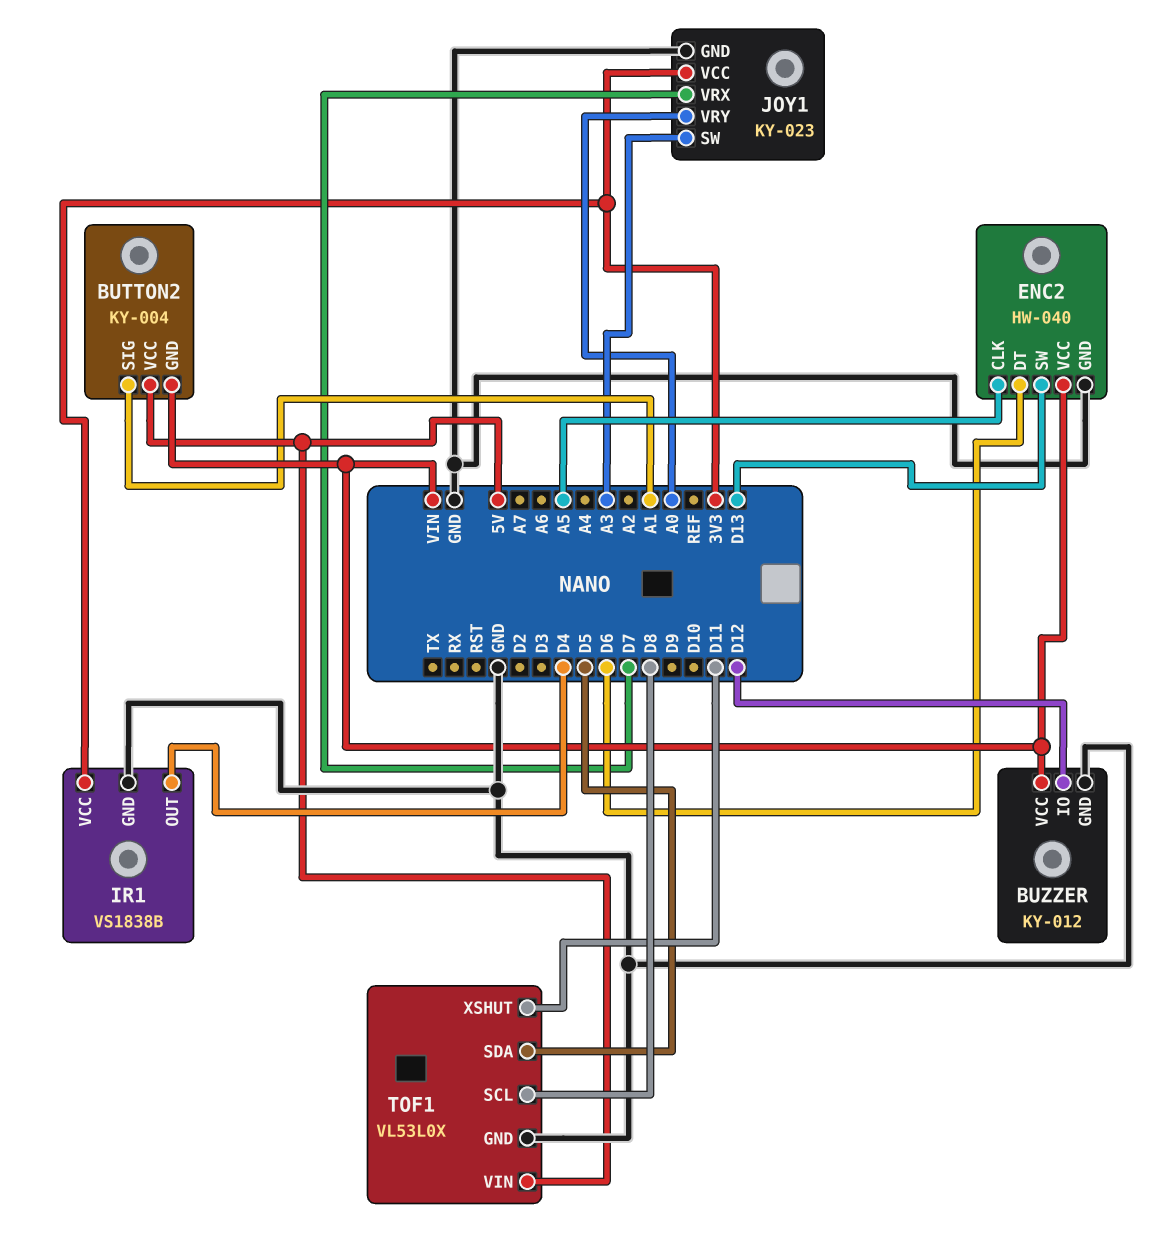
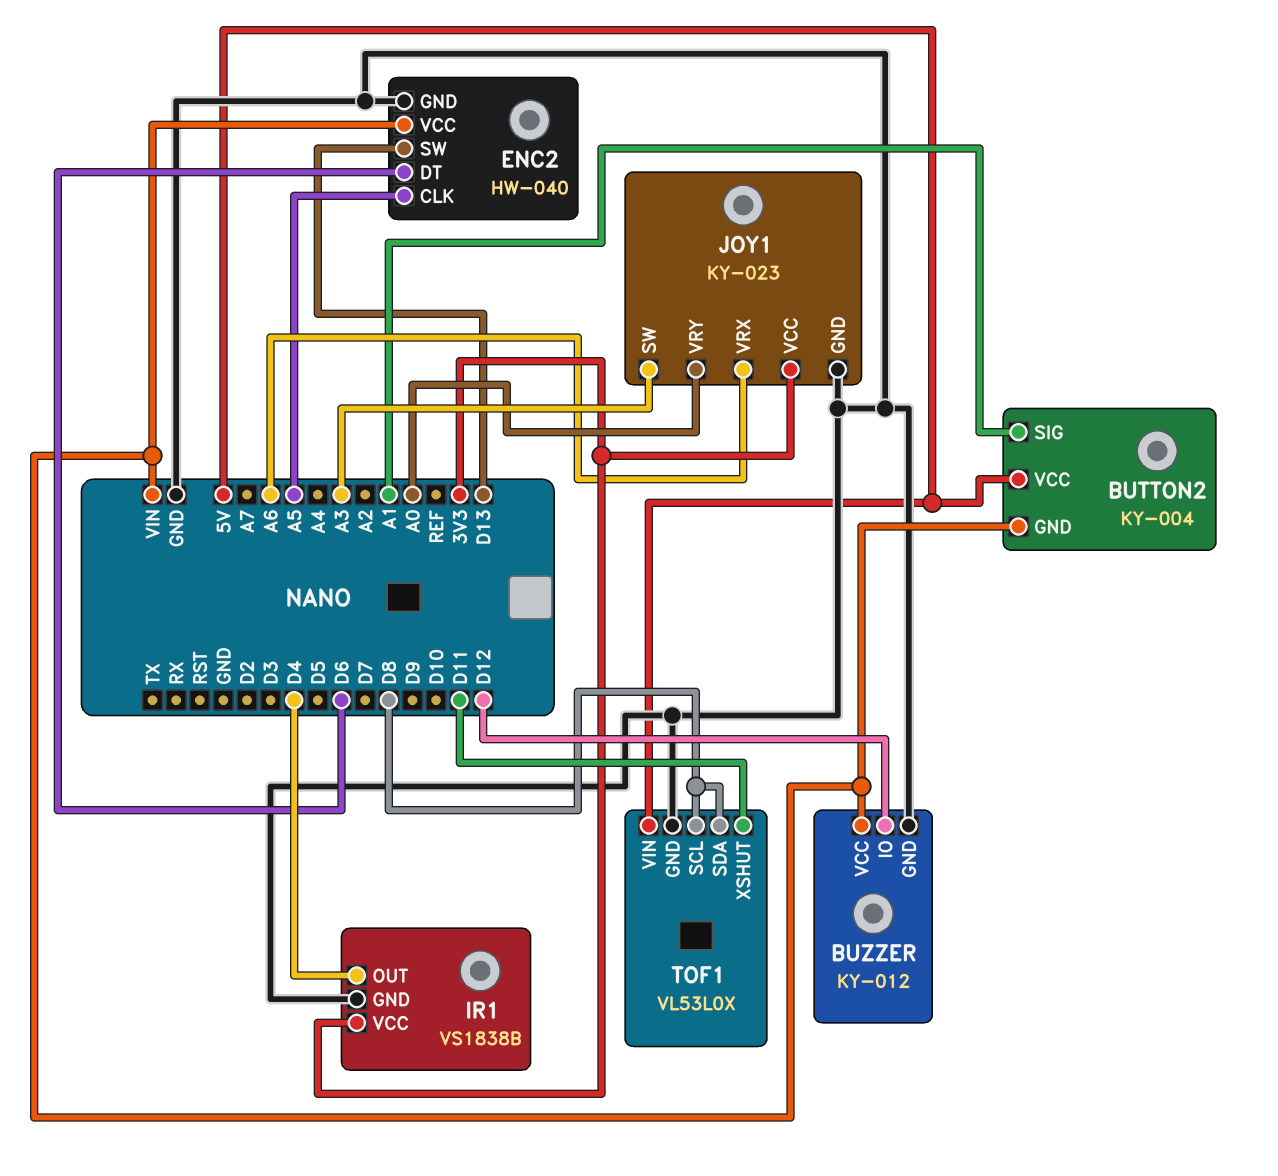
JOY1 pin VRX: D7 -> A6
TOF1 pin SDA: D5 -> D8

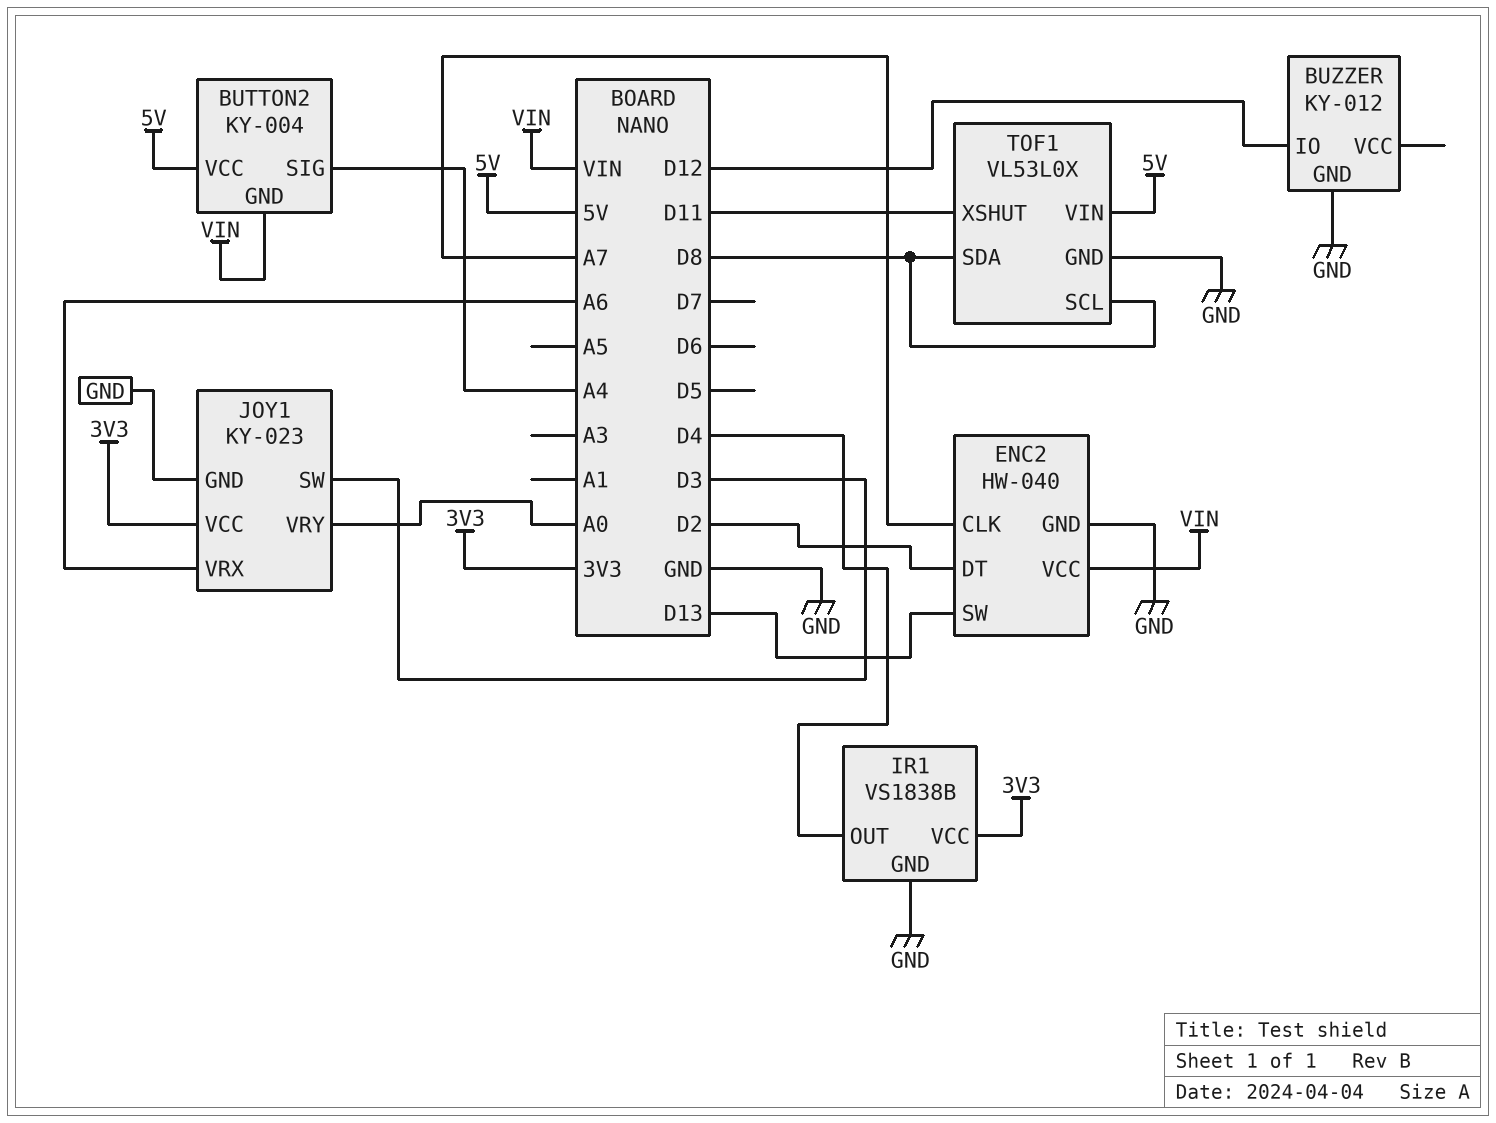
BUTTON2 pin SIG: A1 -> A4
BUZZER pin VCC: VIN -> none
ENC2 pin CLK: A5 -> A7
ENC2 pin DT: D6 -> D2
JOY1 pin SW: A3 -> D3

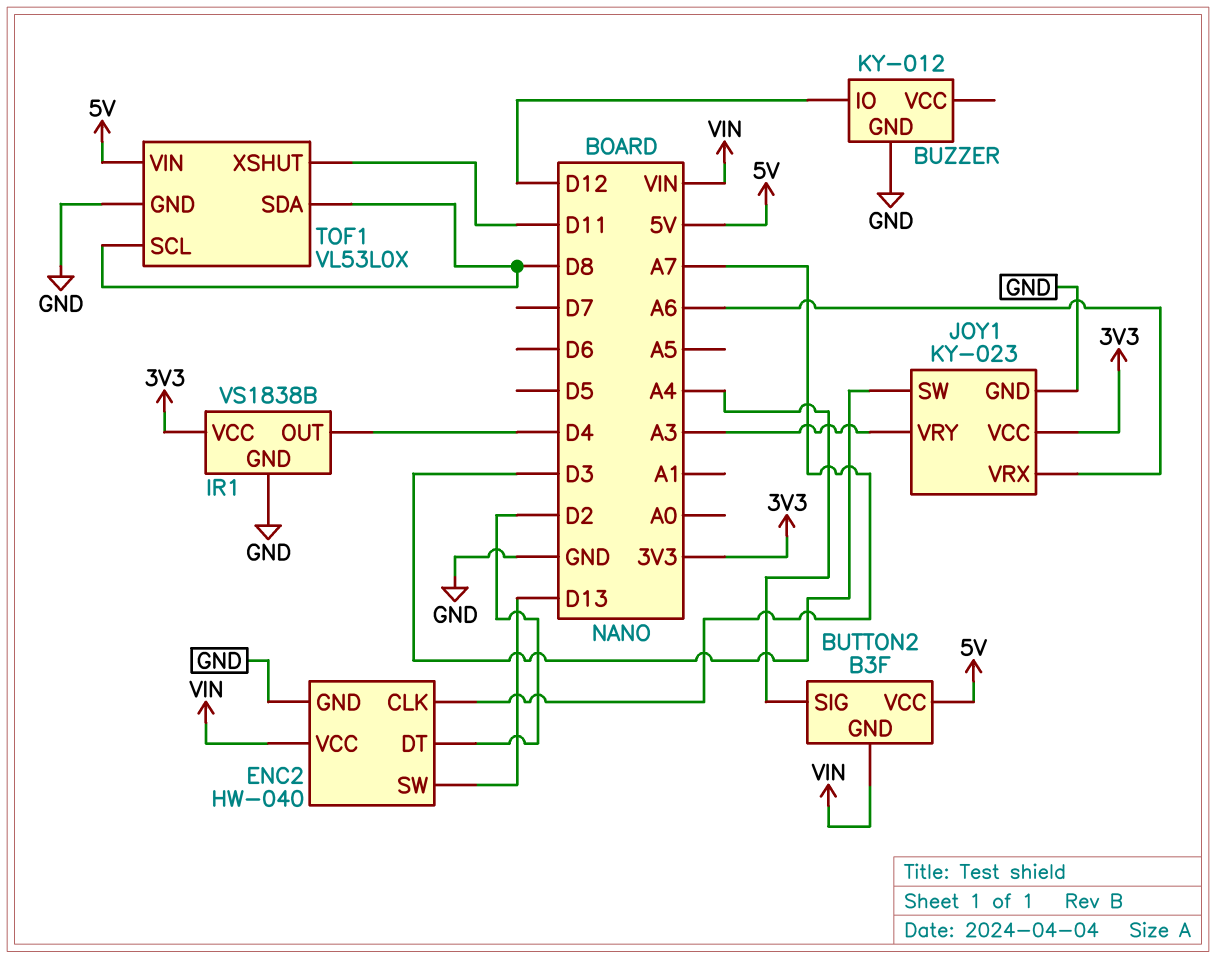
BUTTON2: KY-004 -> B3F
JOY1 pin VRY: A0 -> A3

